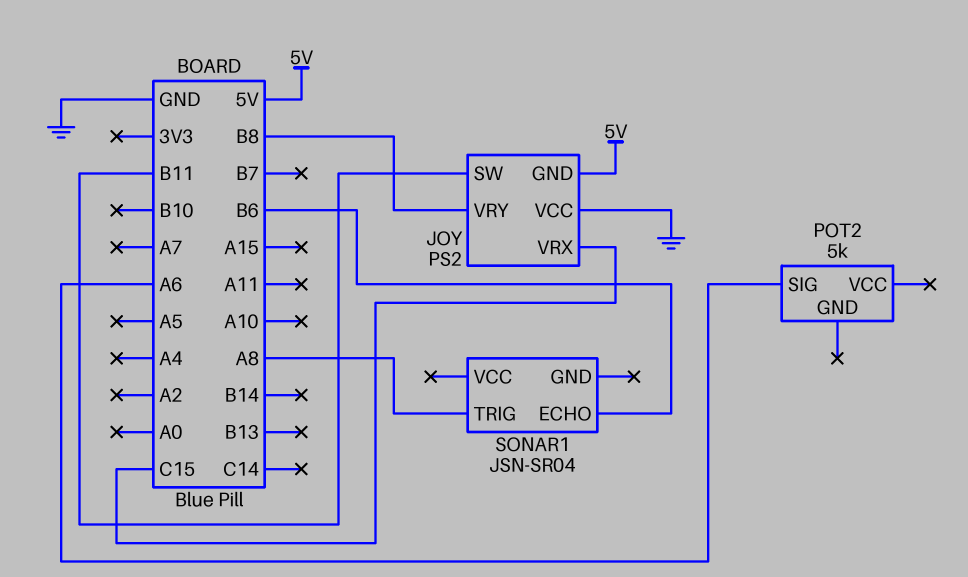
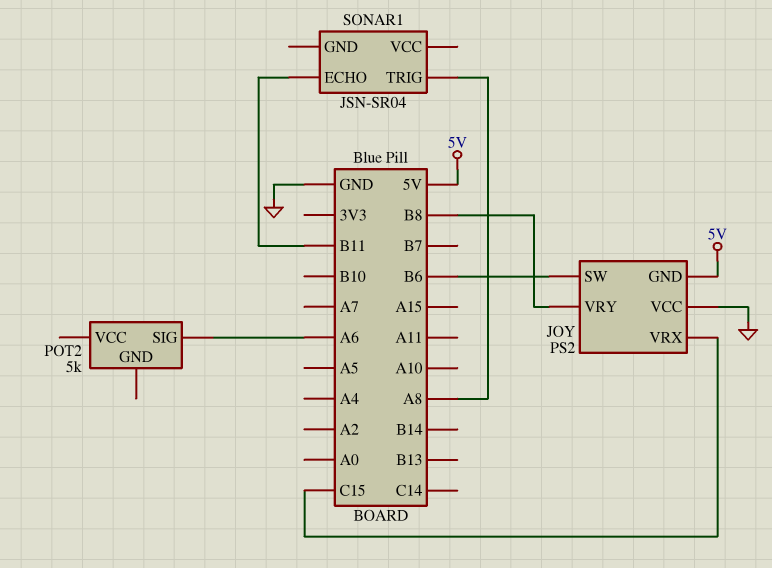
JOY pin SW: B11 -> B6
SONAR1 pin ECHO: B6 -> B11

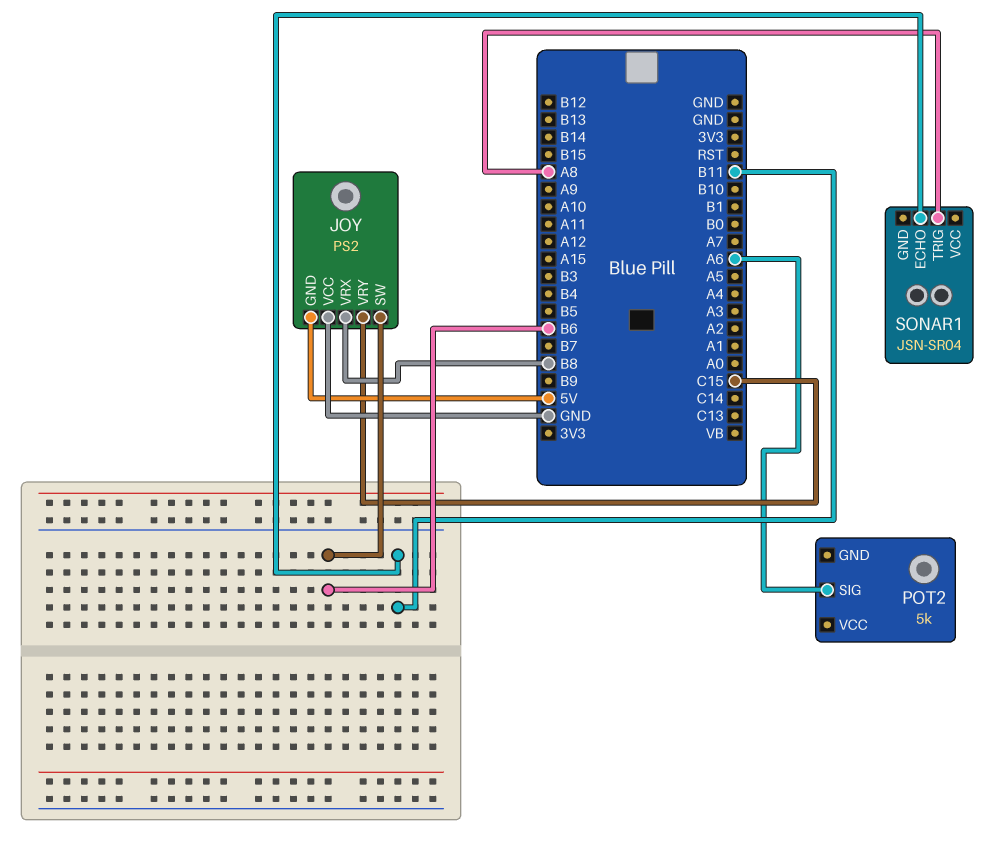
JOY pin VRX: C15 -> B8
JOY pin VRY: B8 -> C15

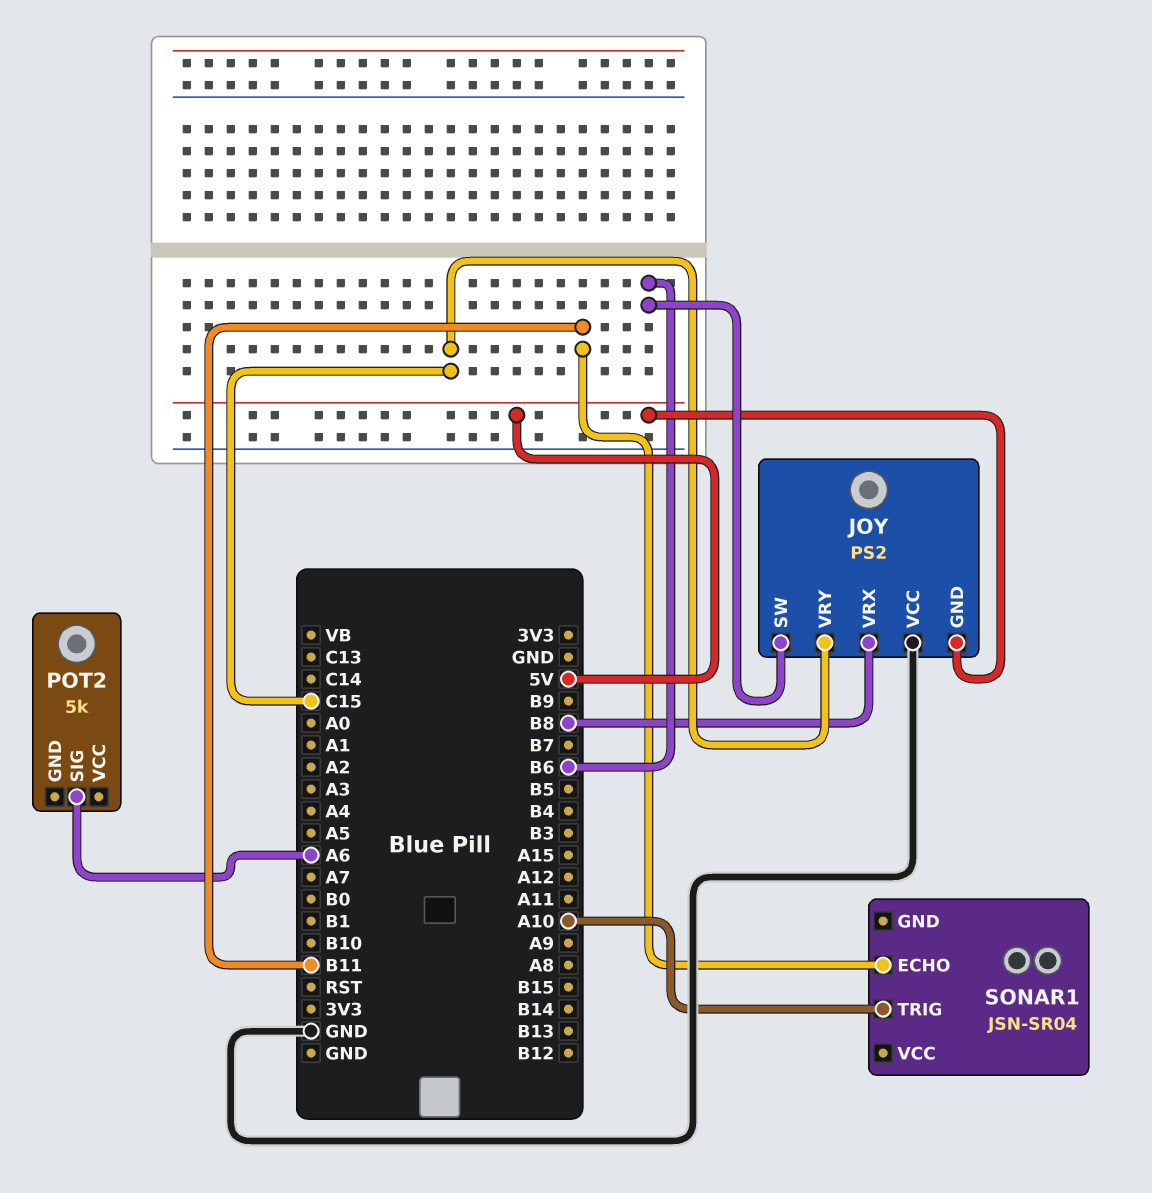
SONAR1 pin TRIG: A8 -> A10

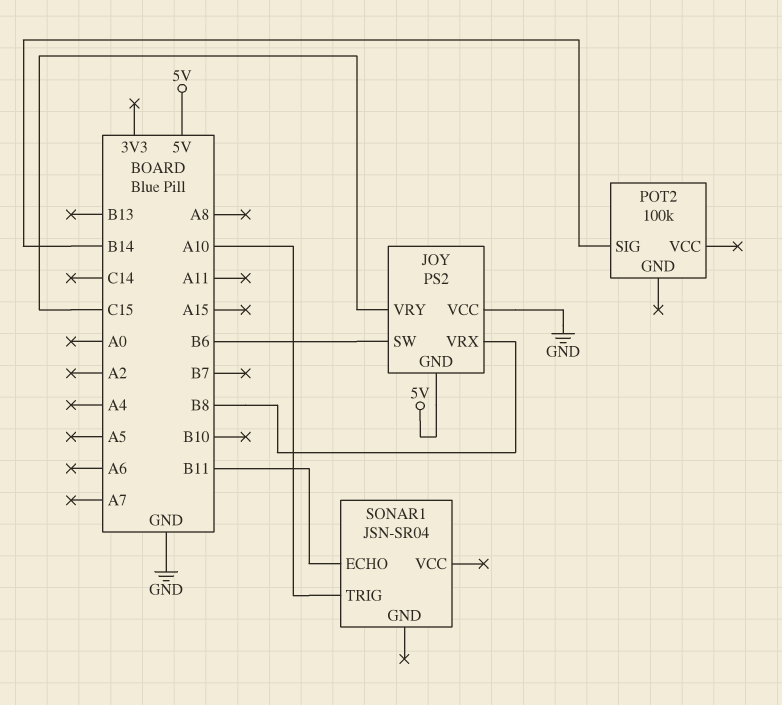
POT2: 5k -> 100k
POT2 pin SIG: A6 -> B14

